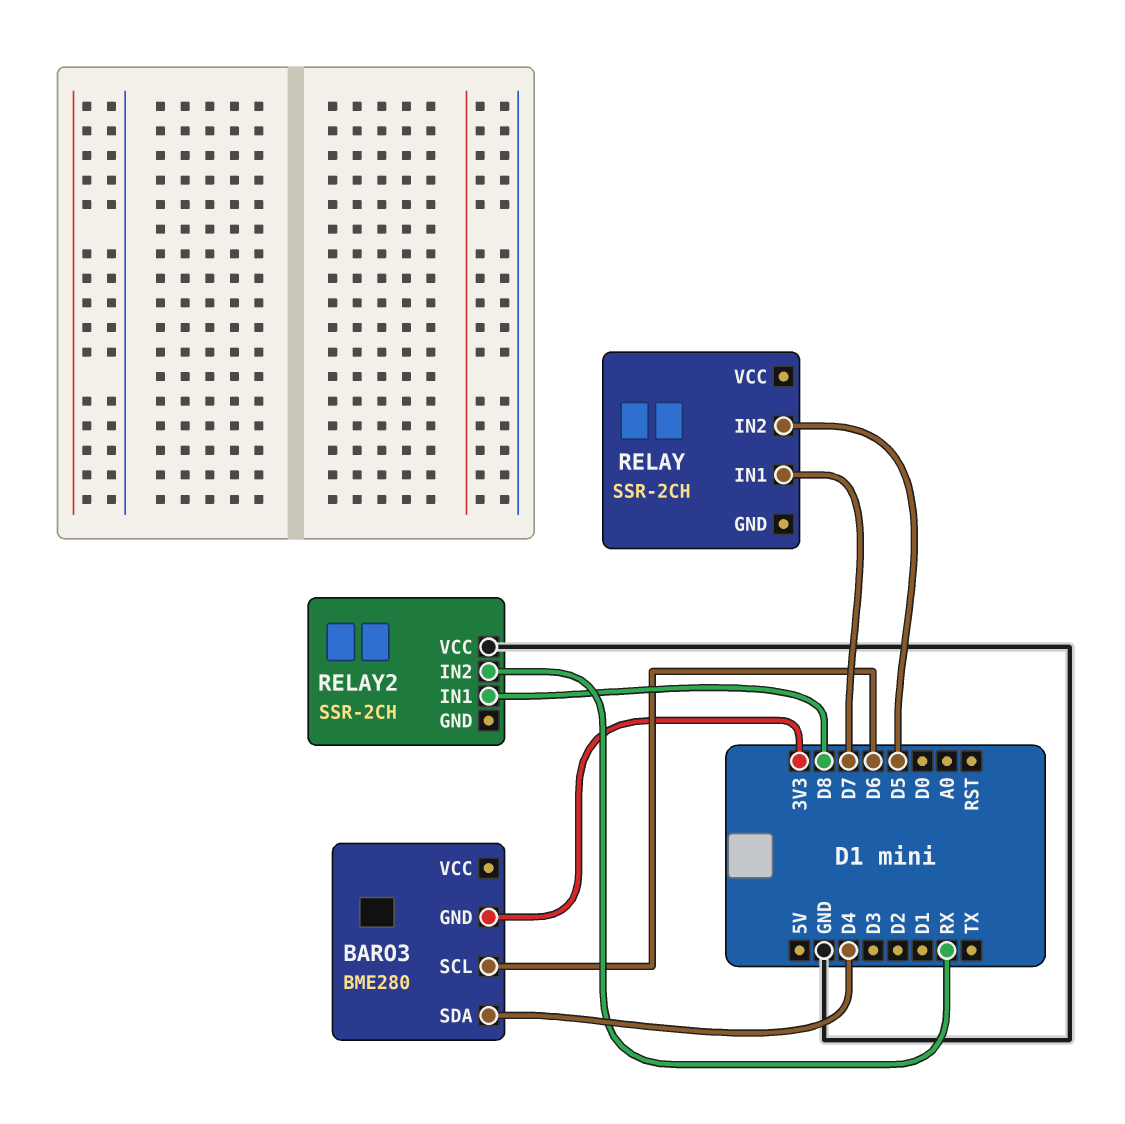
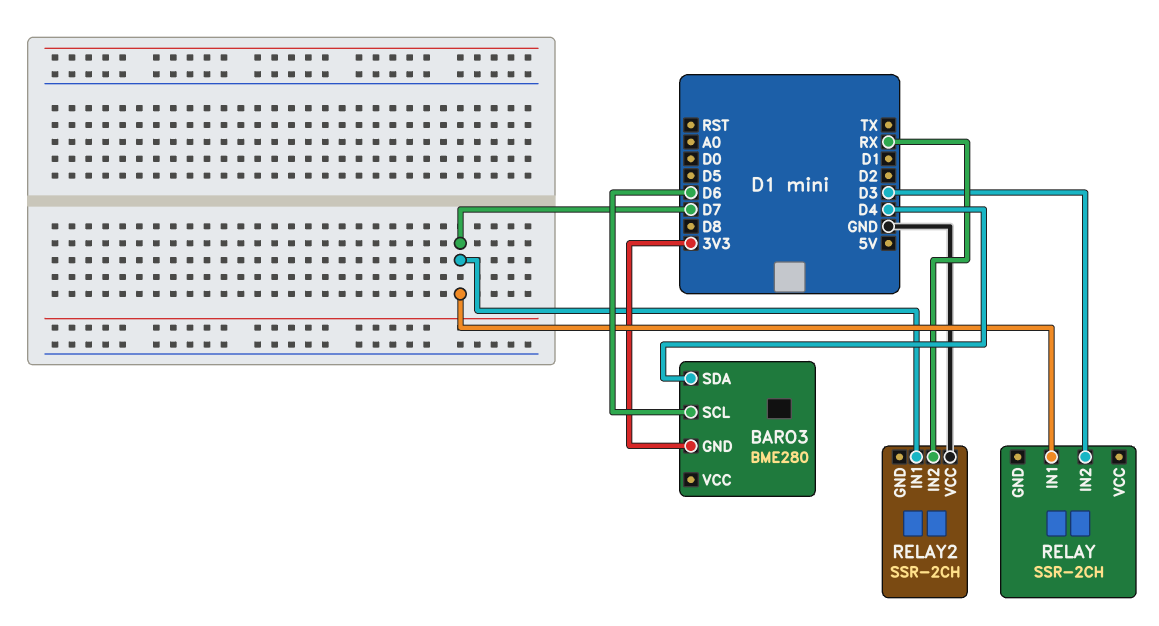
RELAY pin IN2: D5 -> D3
RELAY2 pin IN1: D8 -> D7

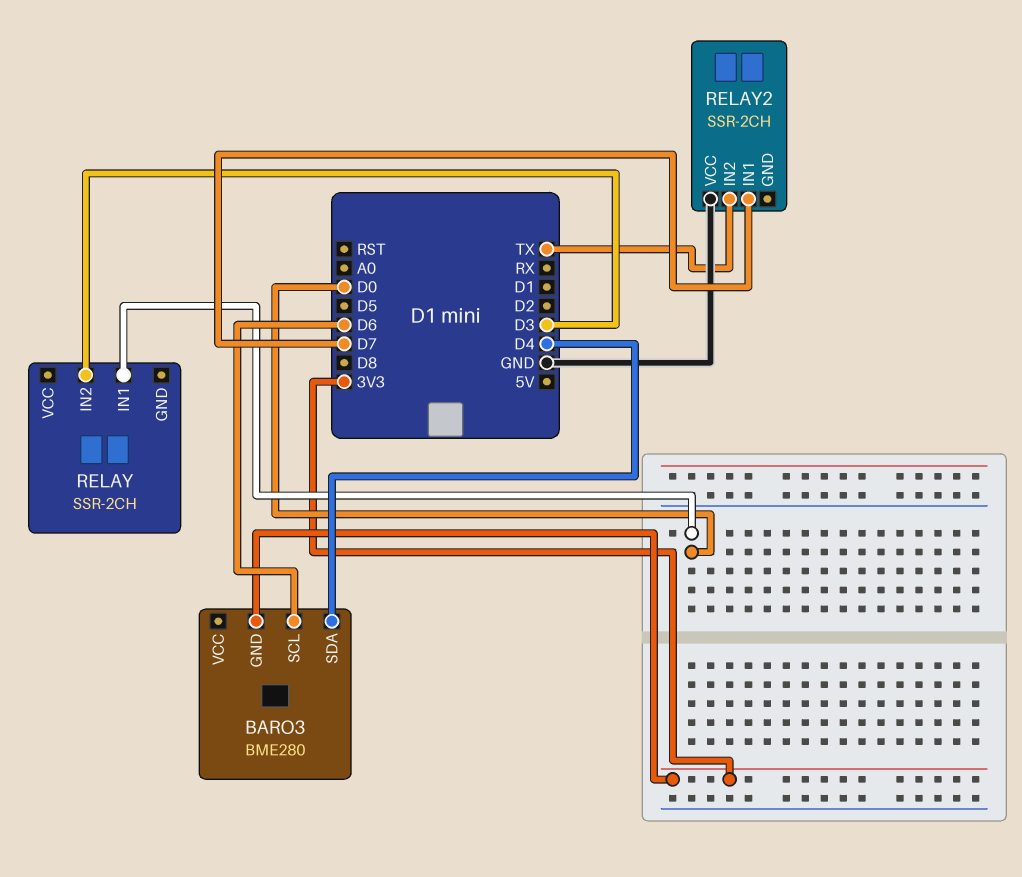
RELAY pin IN1: D7 -> D0
RELAY2 pin IN2: RX -> TX

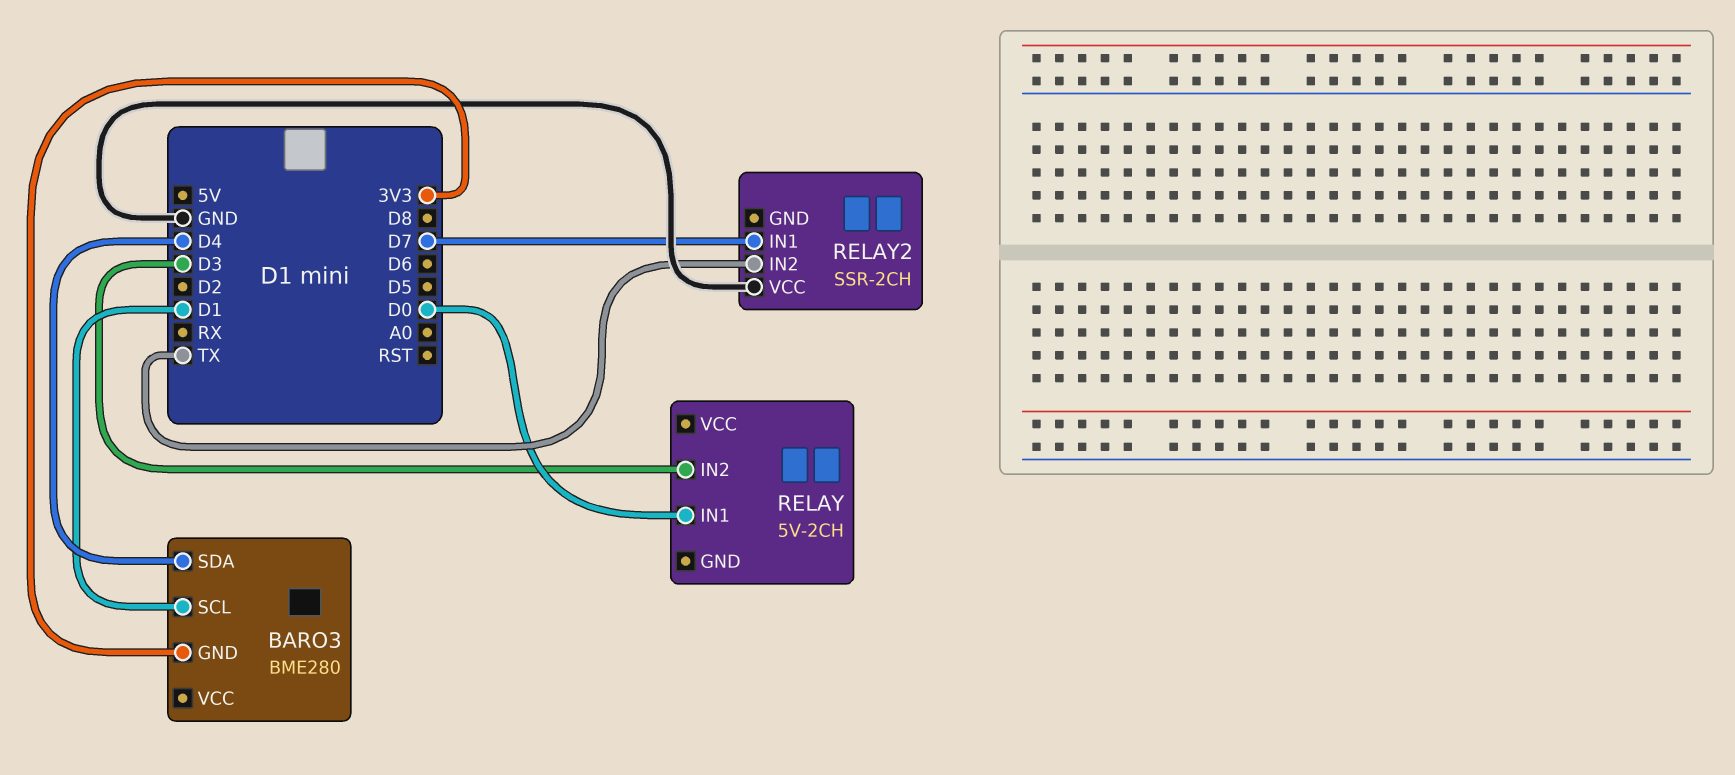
BARO3 pin SCL: D6 -> D1
RELAY: SSR-2CH -> 5V-2CH

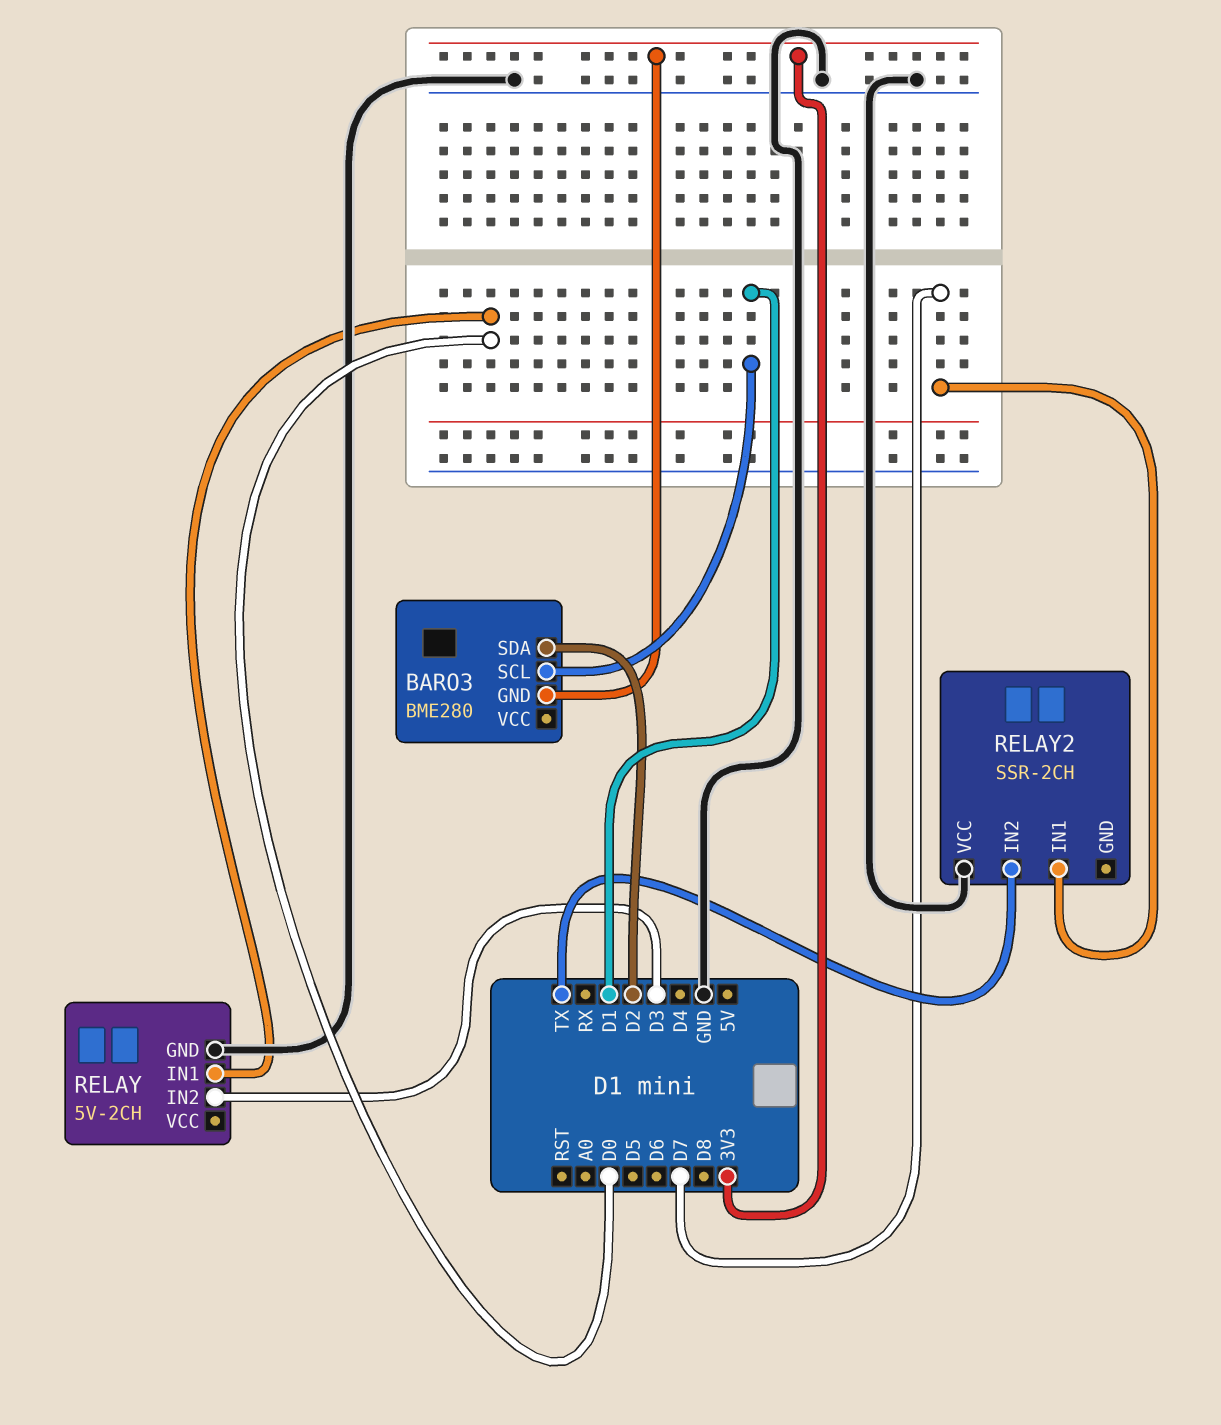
BARO3 pin SDA: D4 -> D2
RELAY pin GND: none -> GND

